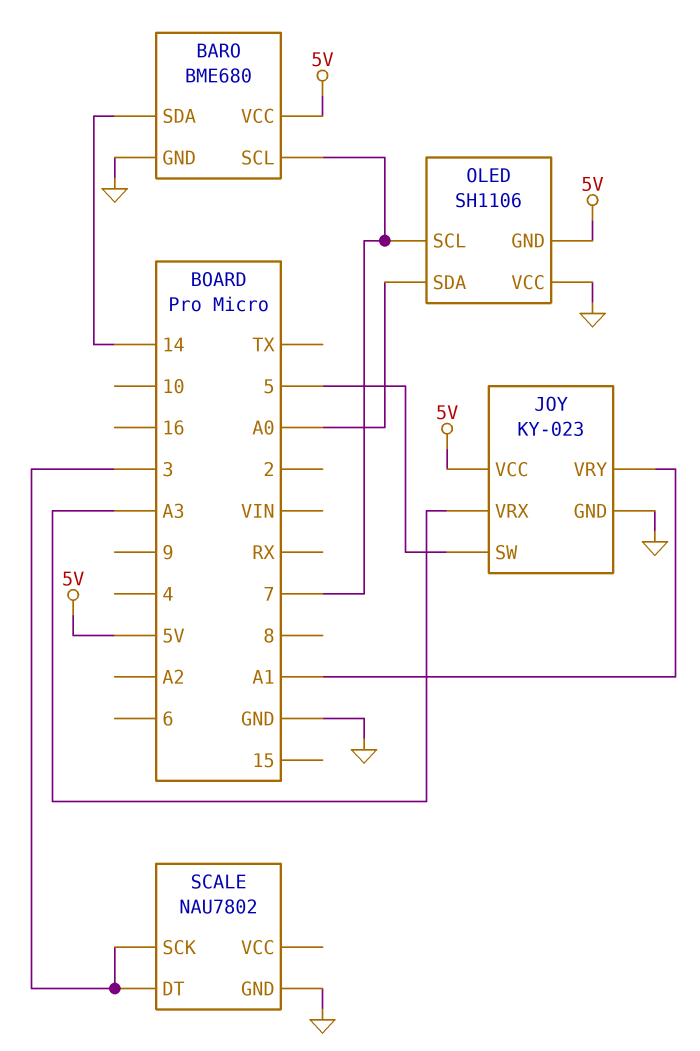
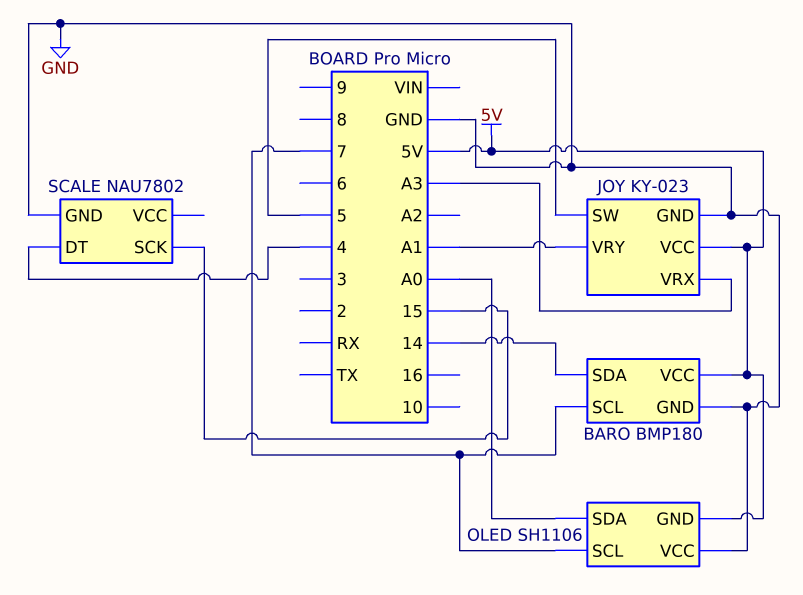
BARO: BME680 -> BMP180
SCALE pin DT: 3 -> 4
SCALE pin SCK: 3 -> 15

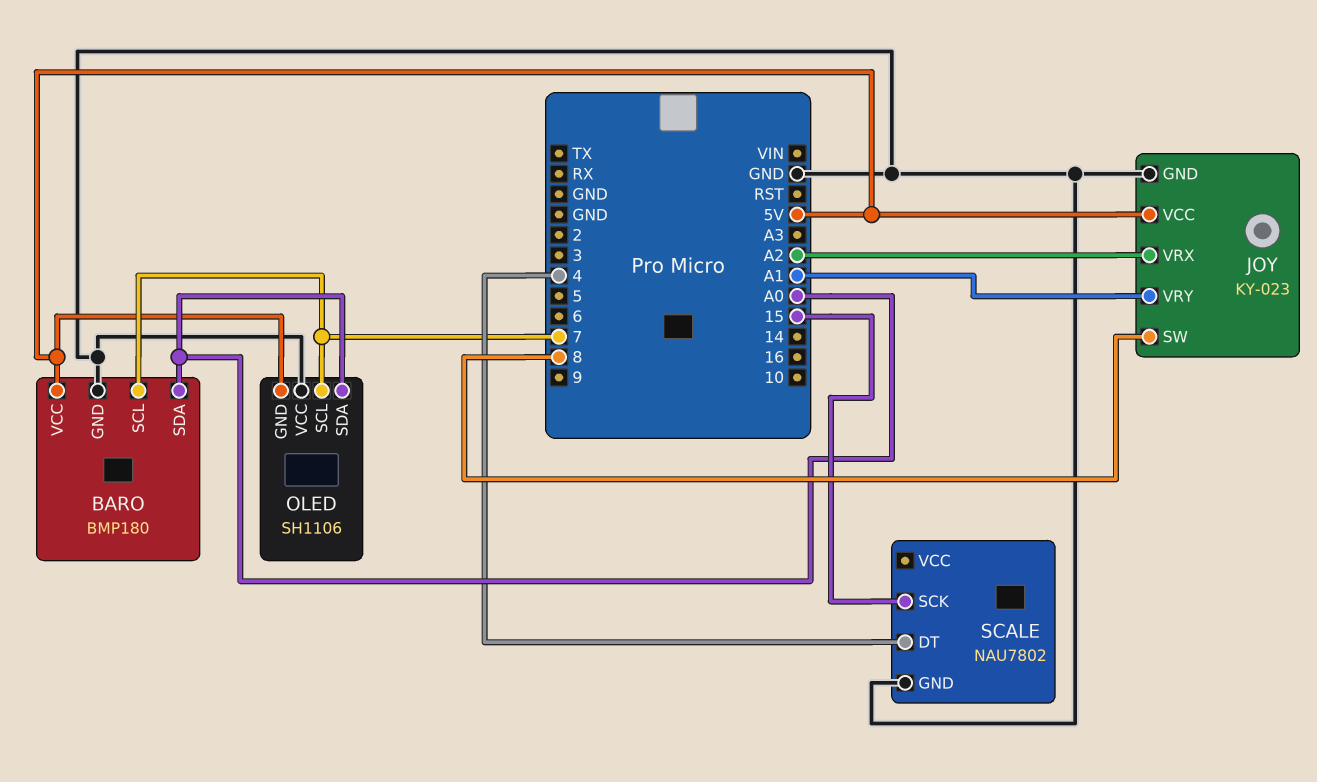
BARO pin SDA: 14 -> A0
JOY pin SW: 5 -> 8
JOY pin VRX: A3 -> A2

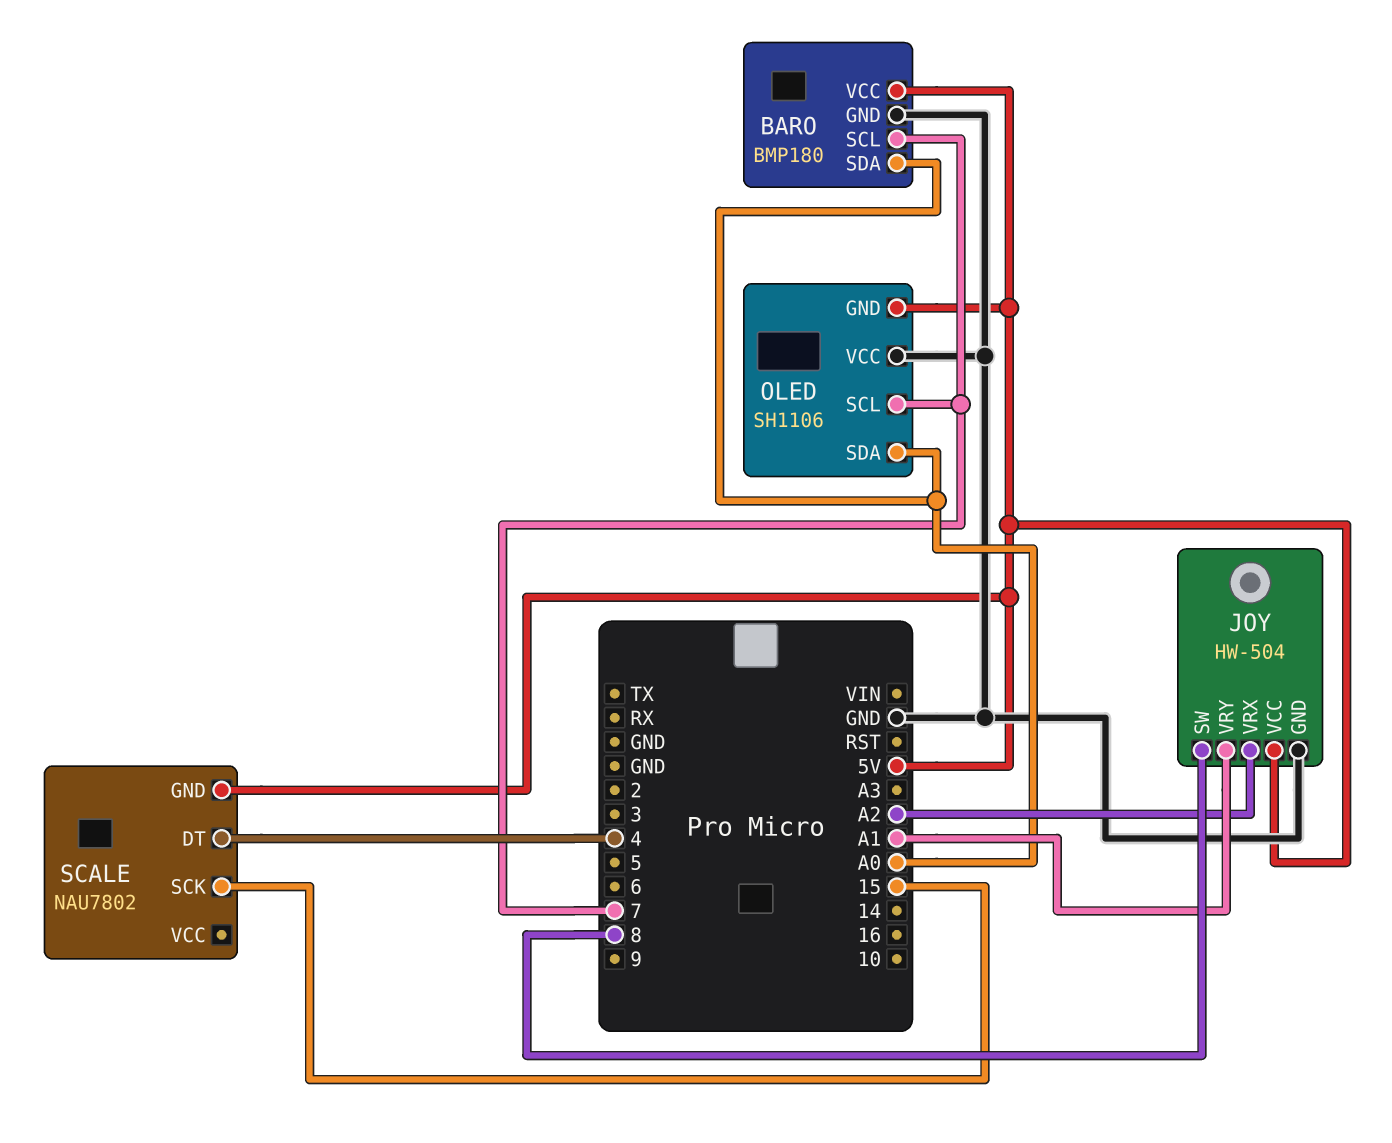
JOY: KY-023 -> HW-504
SCALE pin GND: GND -> 5V

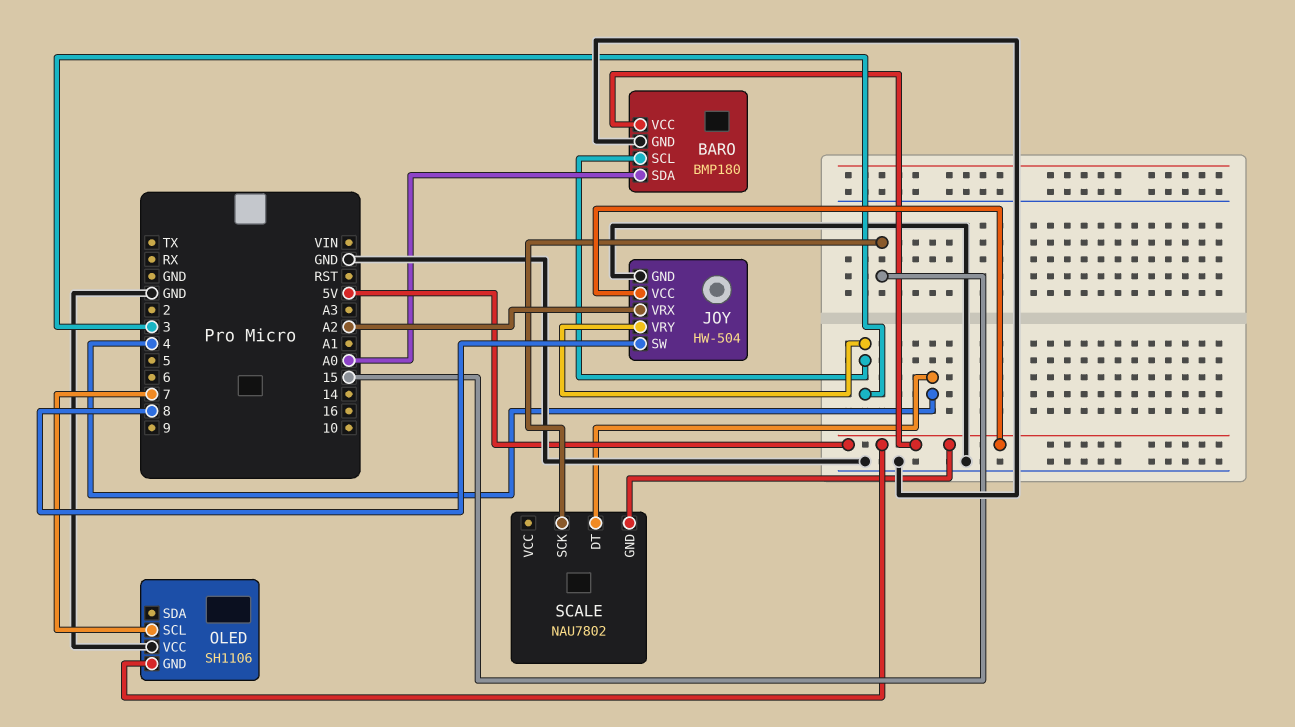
BARO pin SCL: 7 -> 3
JOY pin VRY: A1 -> 3
OLED pin SDA: A0 -> none

